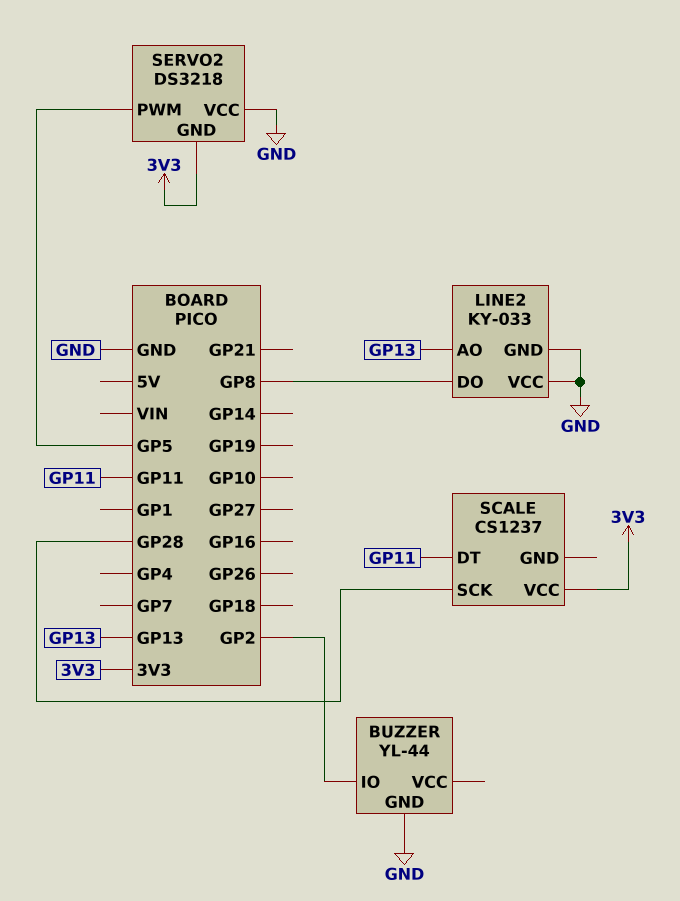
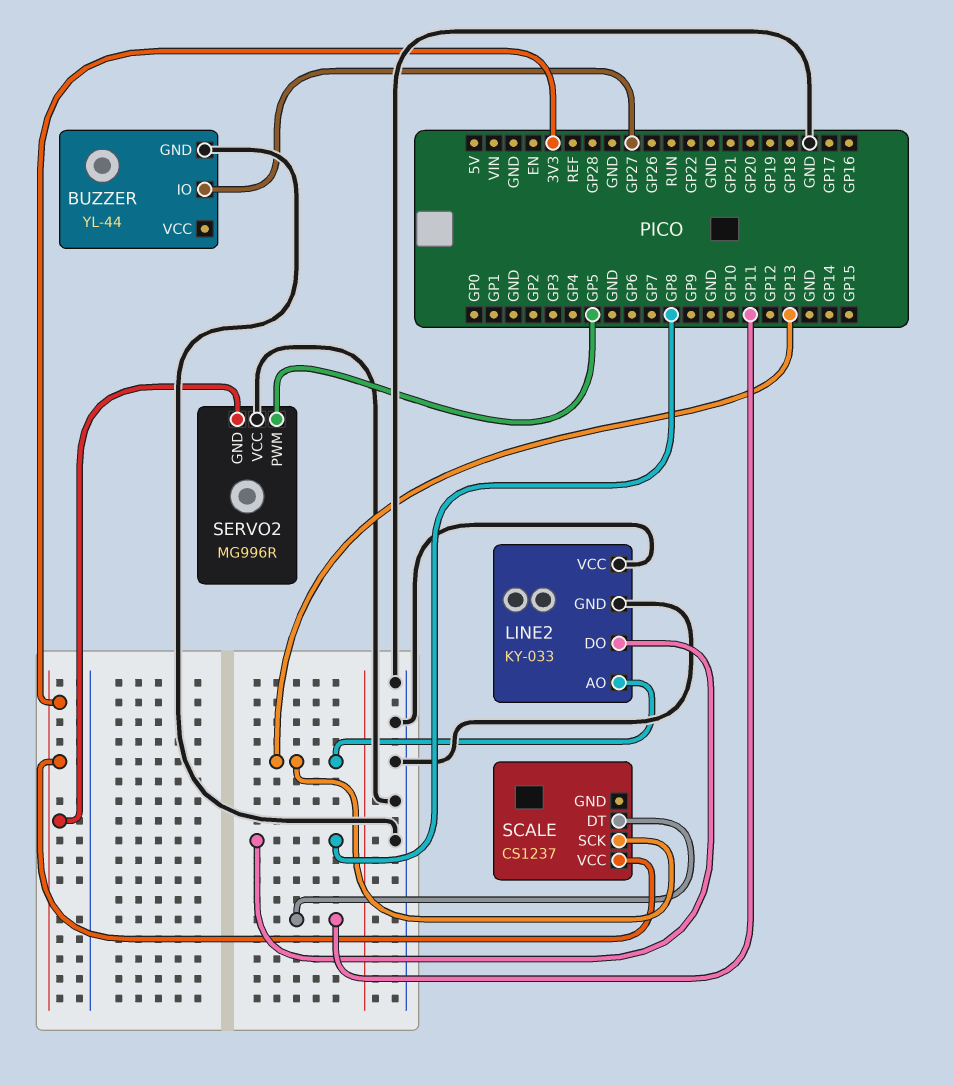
BUZZER pin IO: GP2 -> GP27
SCALE pin SCK: GP28 -> GP13
SERVO2: DS3218 -> MG996R

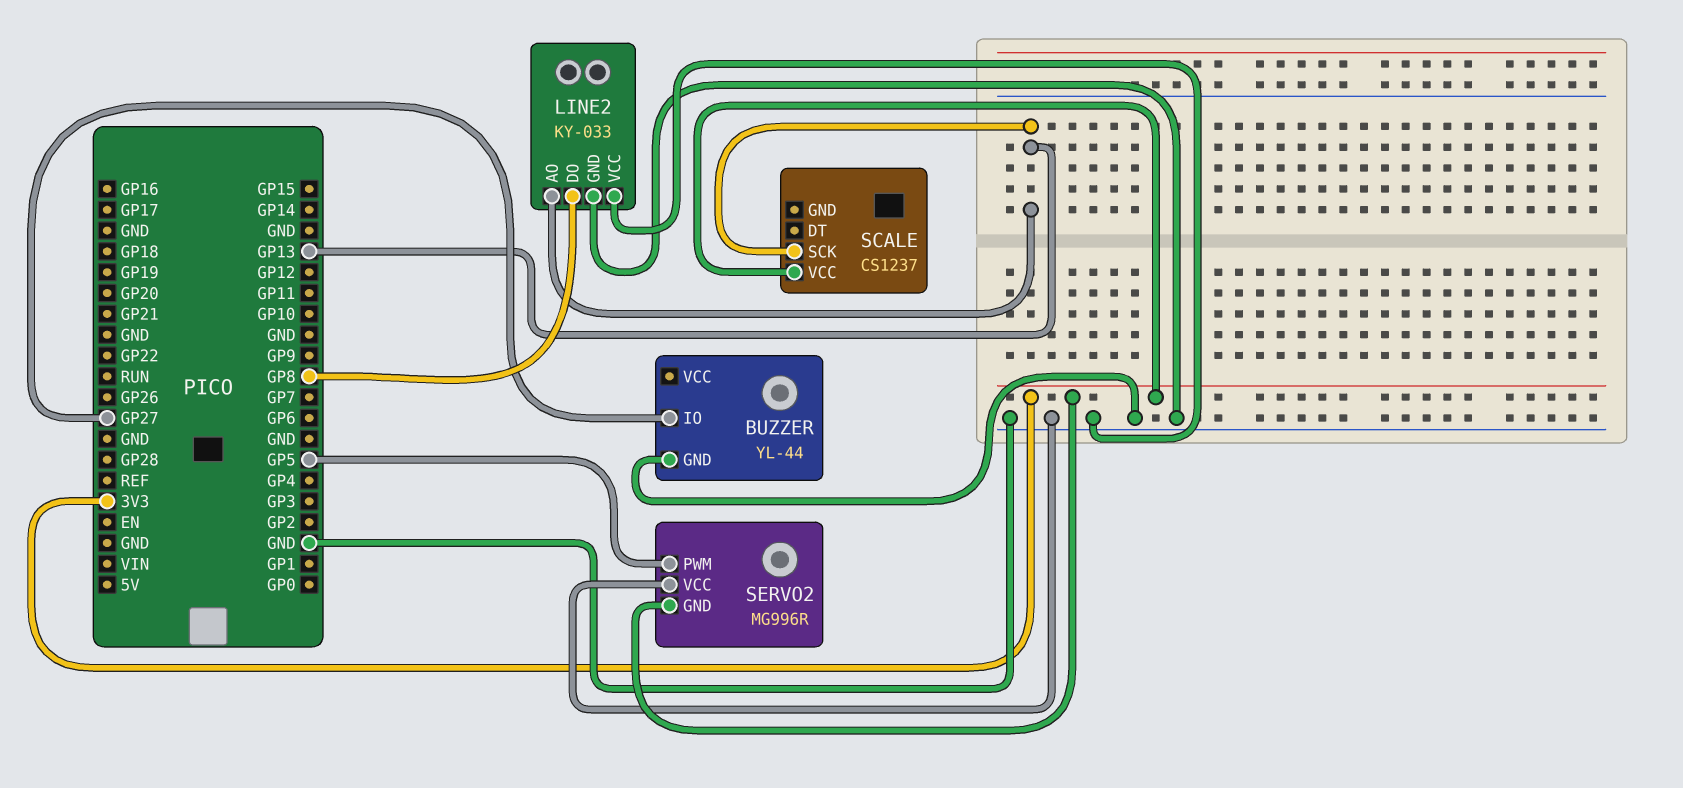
SCALE pin DT: GP11 -> none

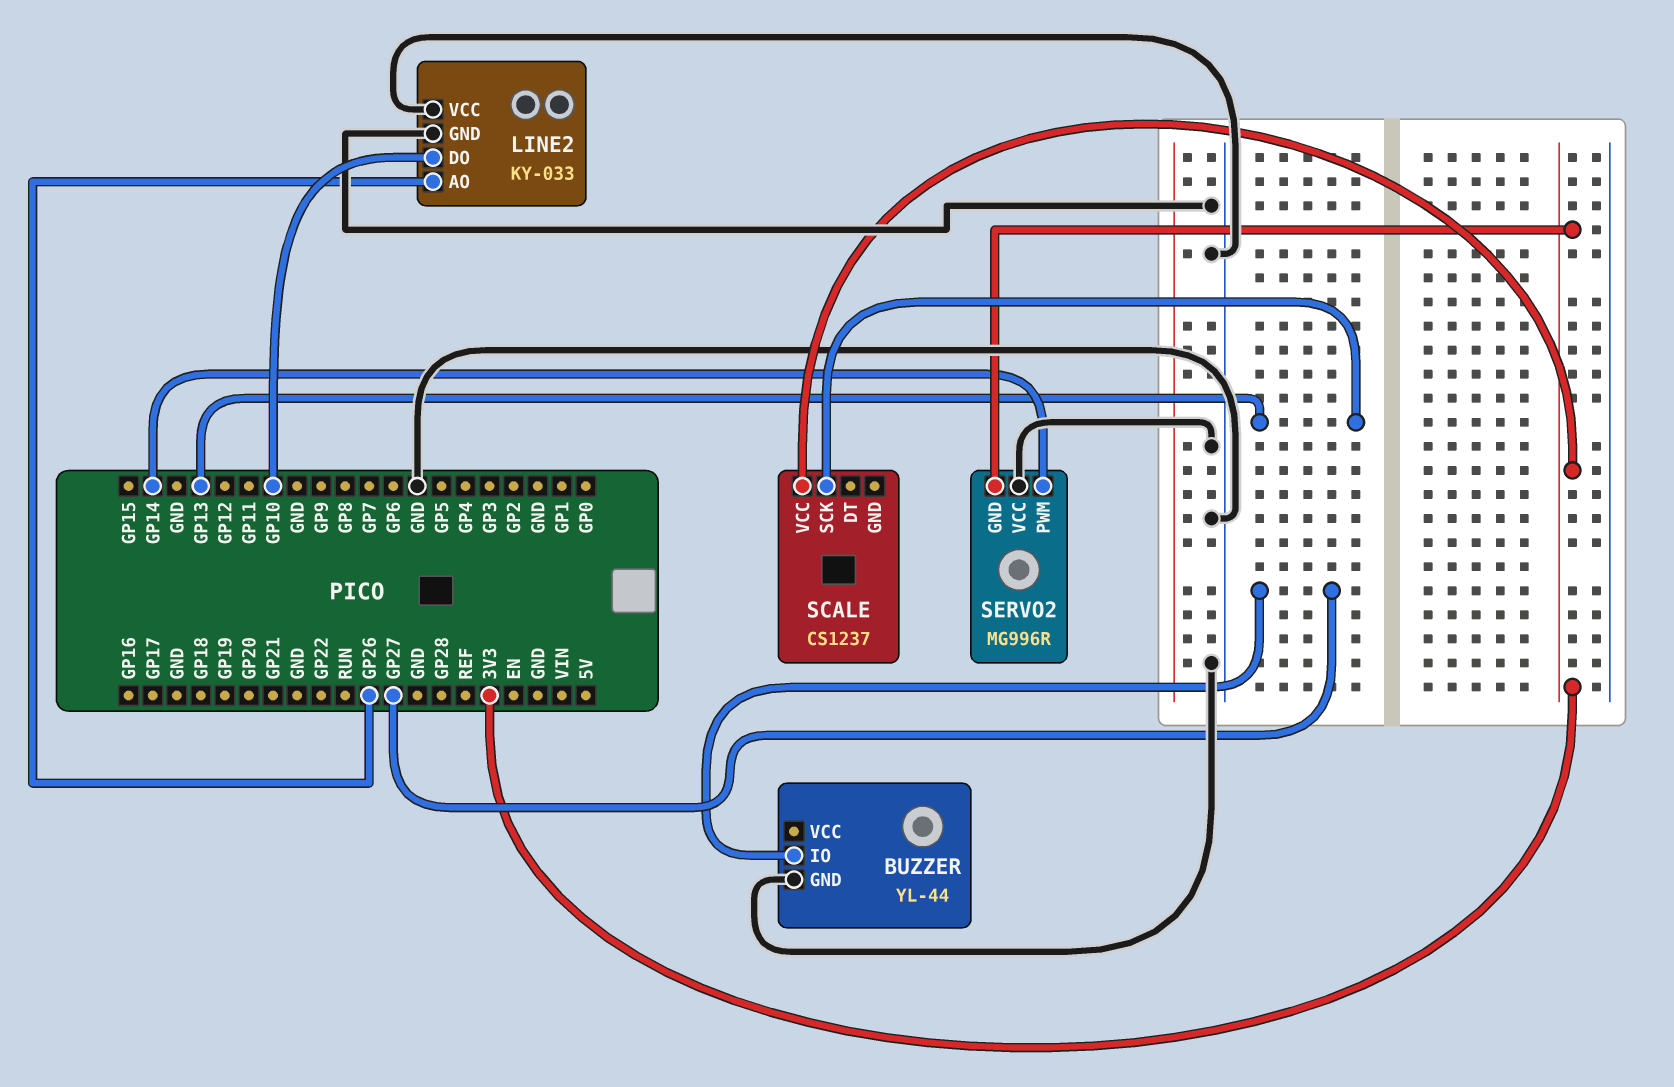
LINE2 pin AO: GP13 -> GP26
LINE2 pin DO: GP8 -> GP10
SERVO2 pin PWM: GP5 -> GP14

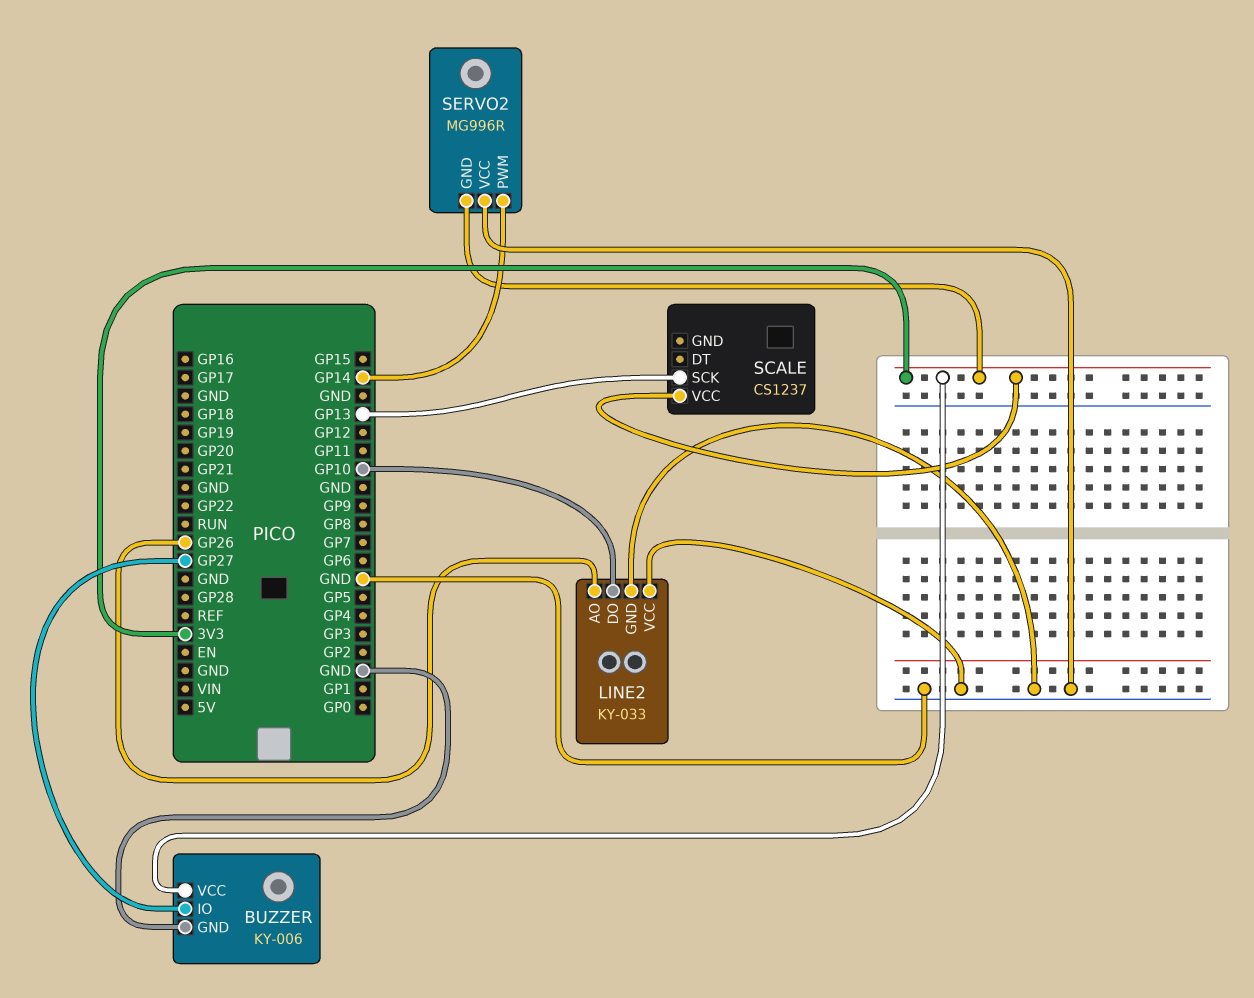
BUZZER: YL-44 -> KY-006
BUZZER pin VCC: none -> 3V3

